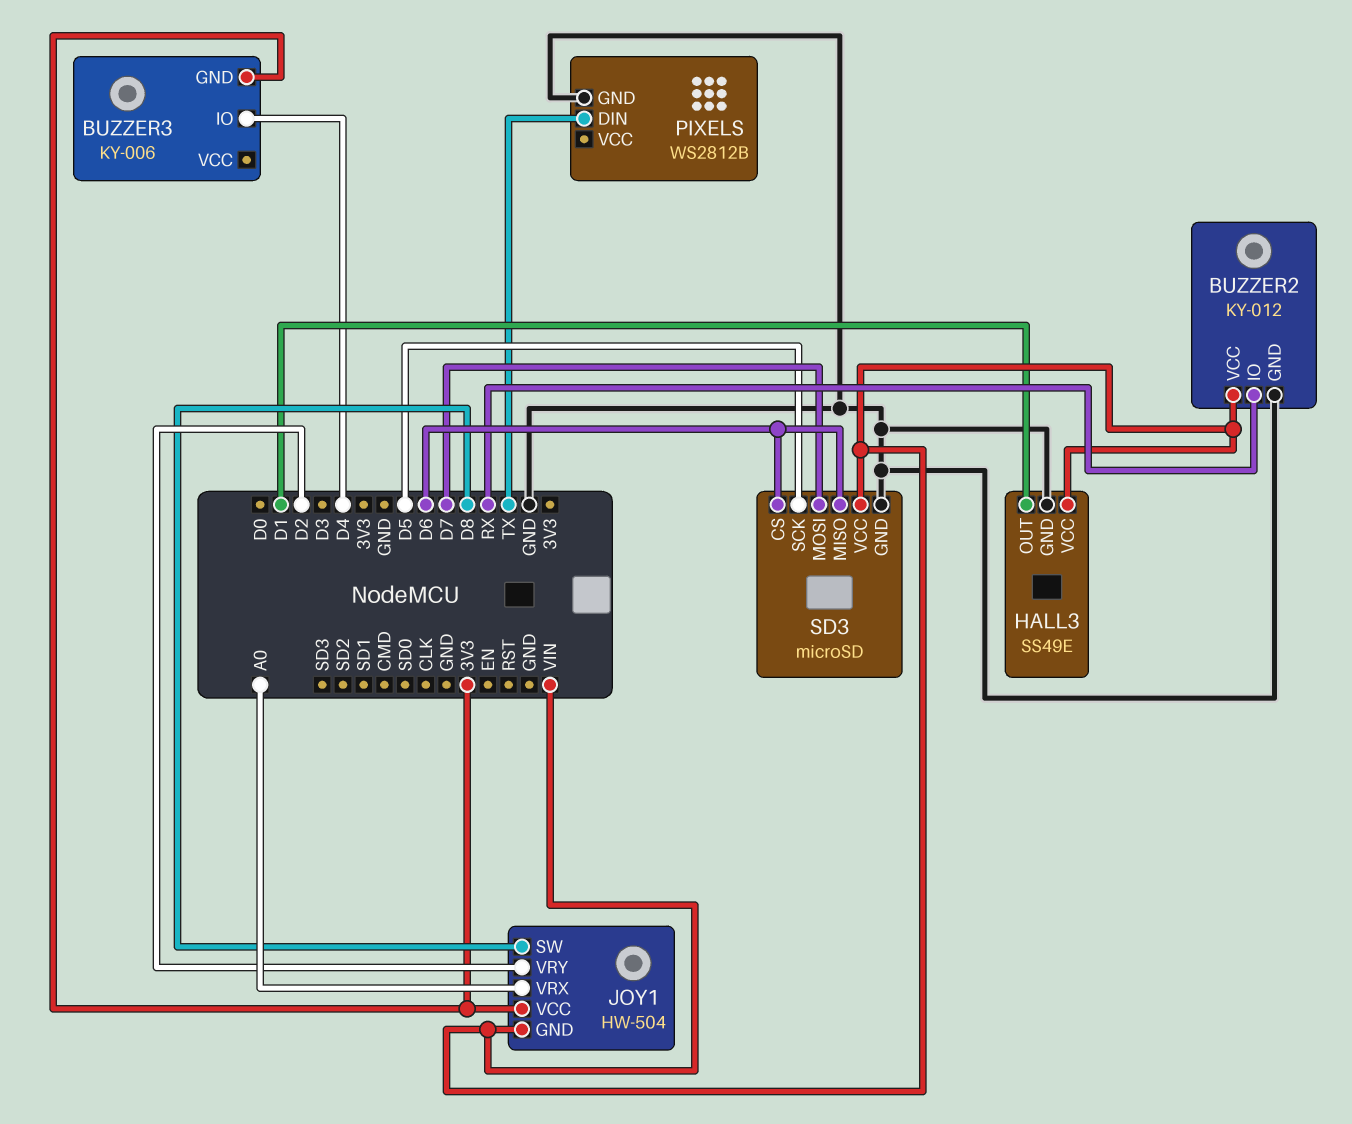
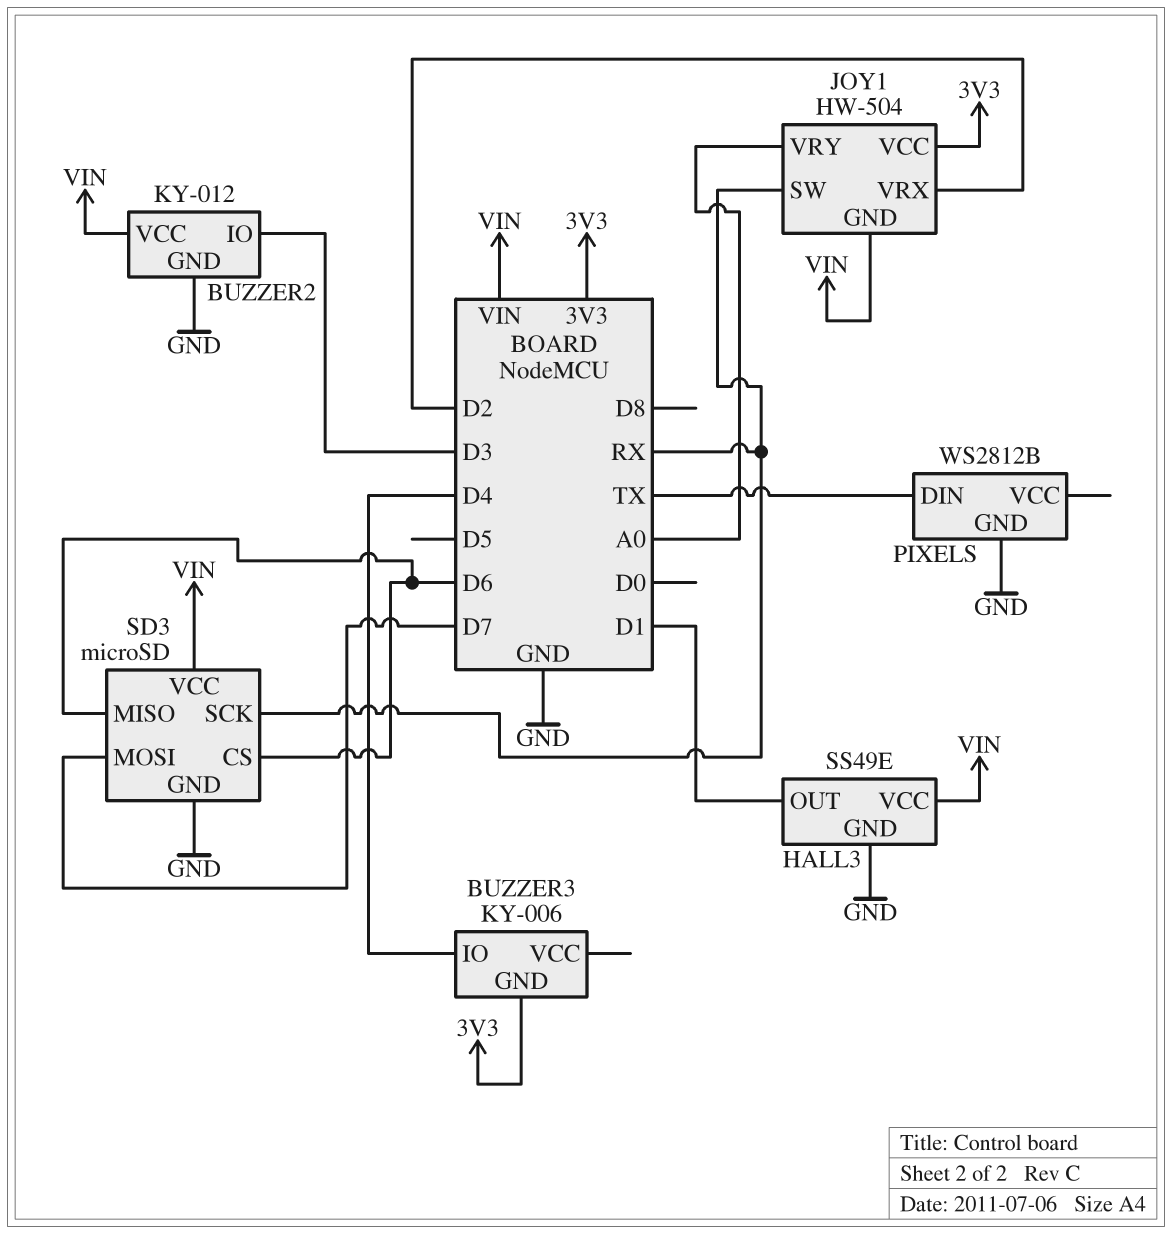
BUZZER2 pin IO: RX -> D3
JOY1 pin SW: D8 -> RX
JOY1 pin VRX: A0 -> D2
JOY1 pin VRY: D2 -> A0
SD3 pin SCK: D5 -> RX

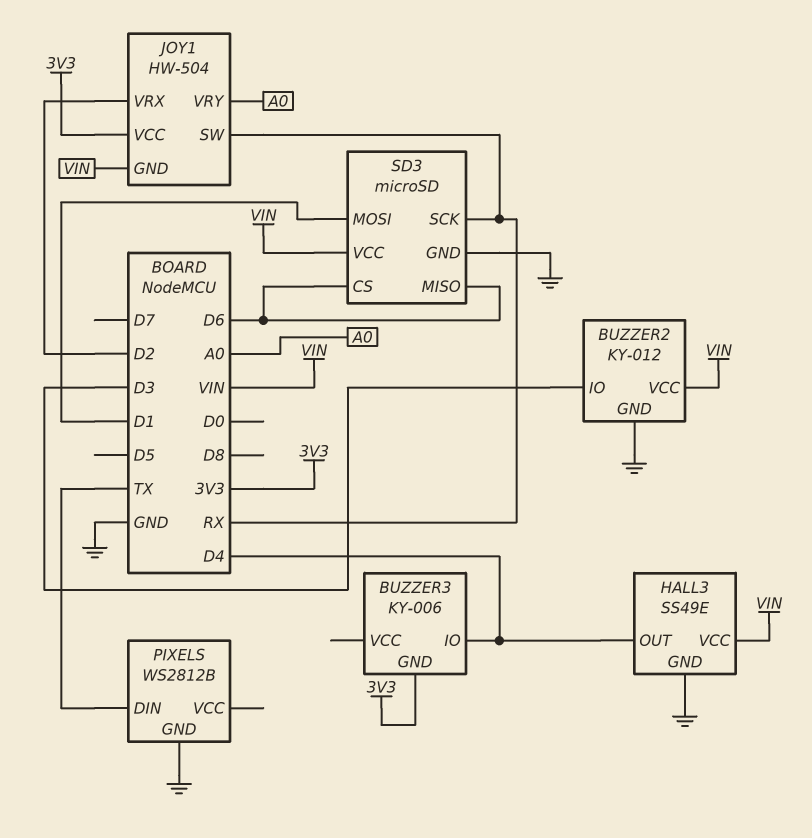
HALL3 pin OUT: D1 -> D4
SD3 pin MOSI: D7 -> D1

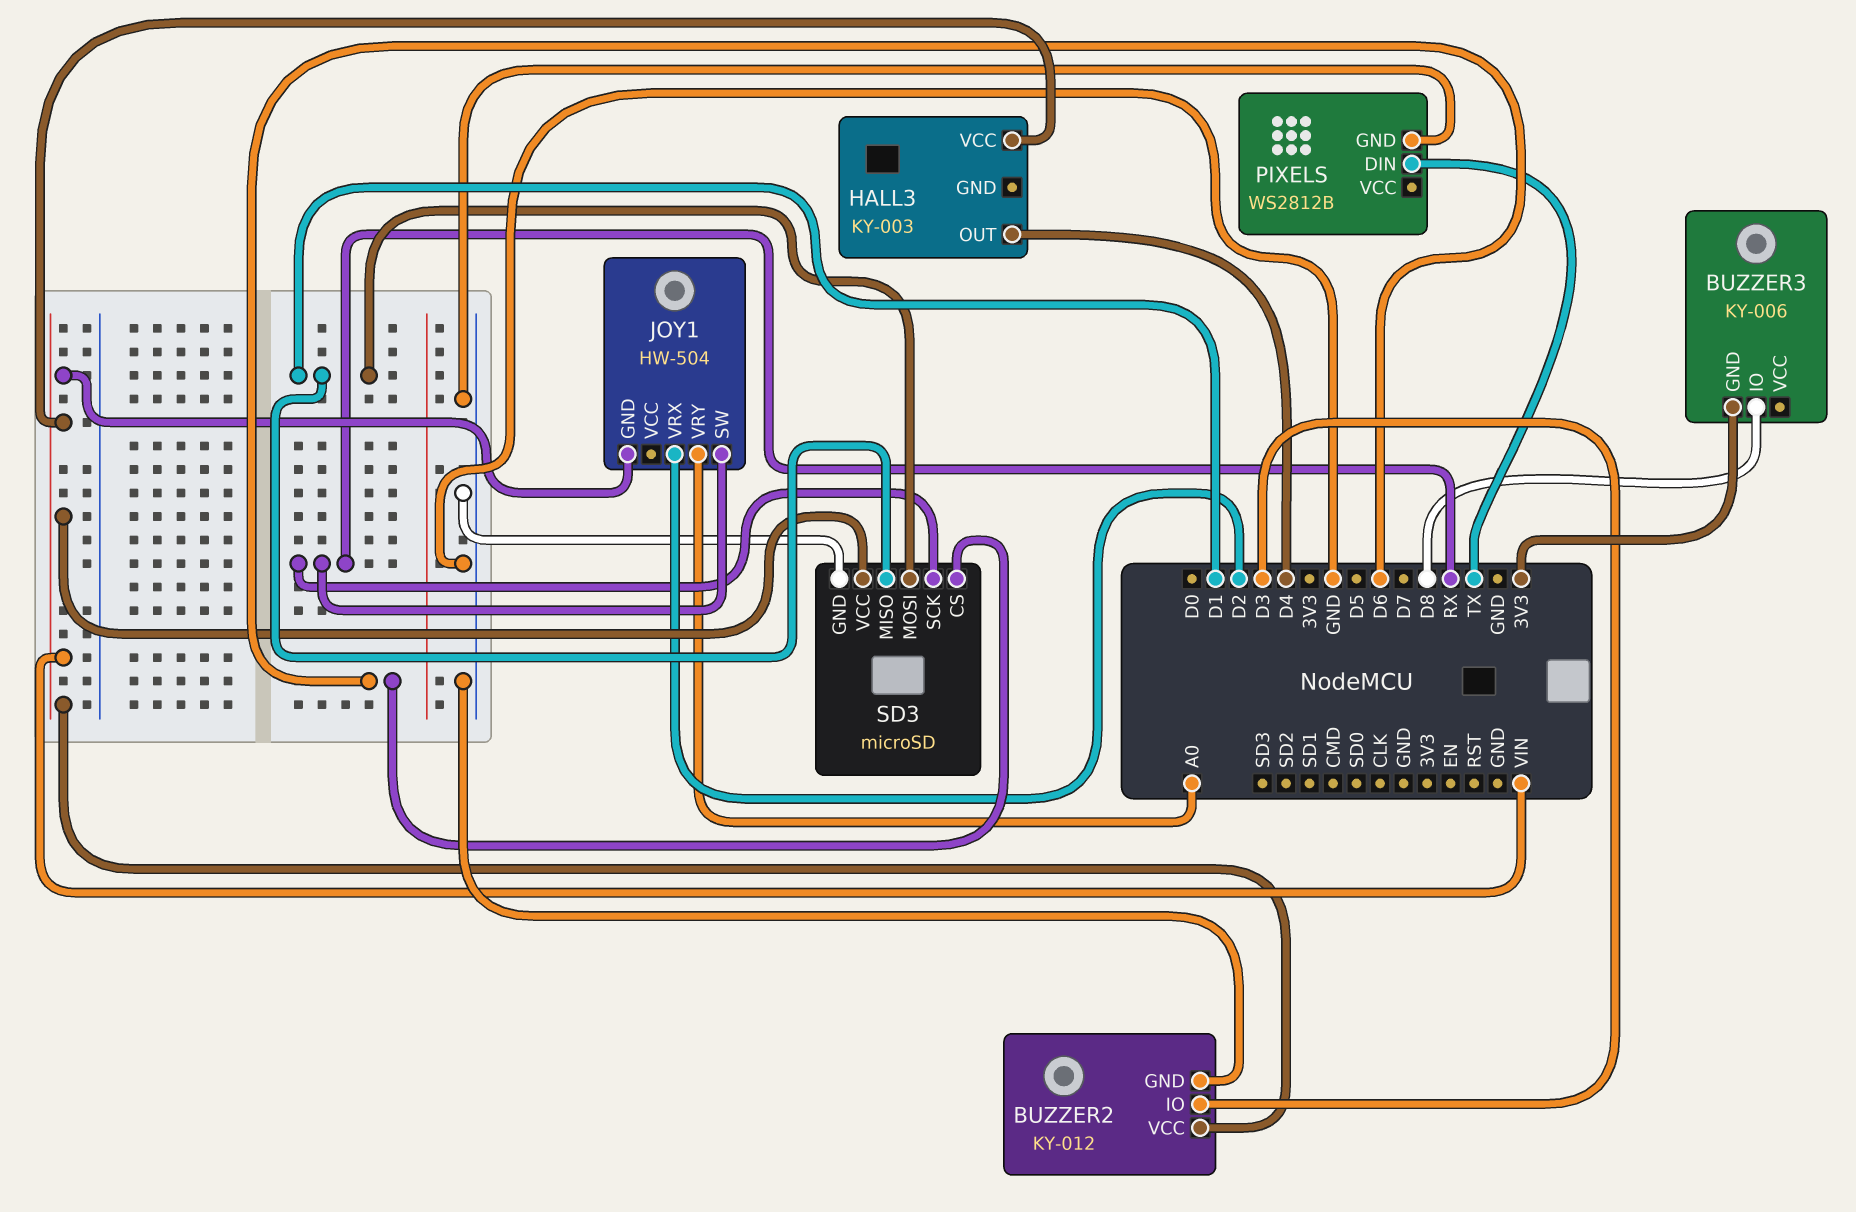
BUZZER3 pin IO: D4 -> D8
HALL3: SS49E -> KY-003
HALL3 pin GND: GND -> none
JOY1 pin VCC: 3V3 -> none
SD3 pin MISO: D6 -> D1

